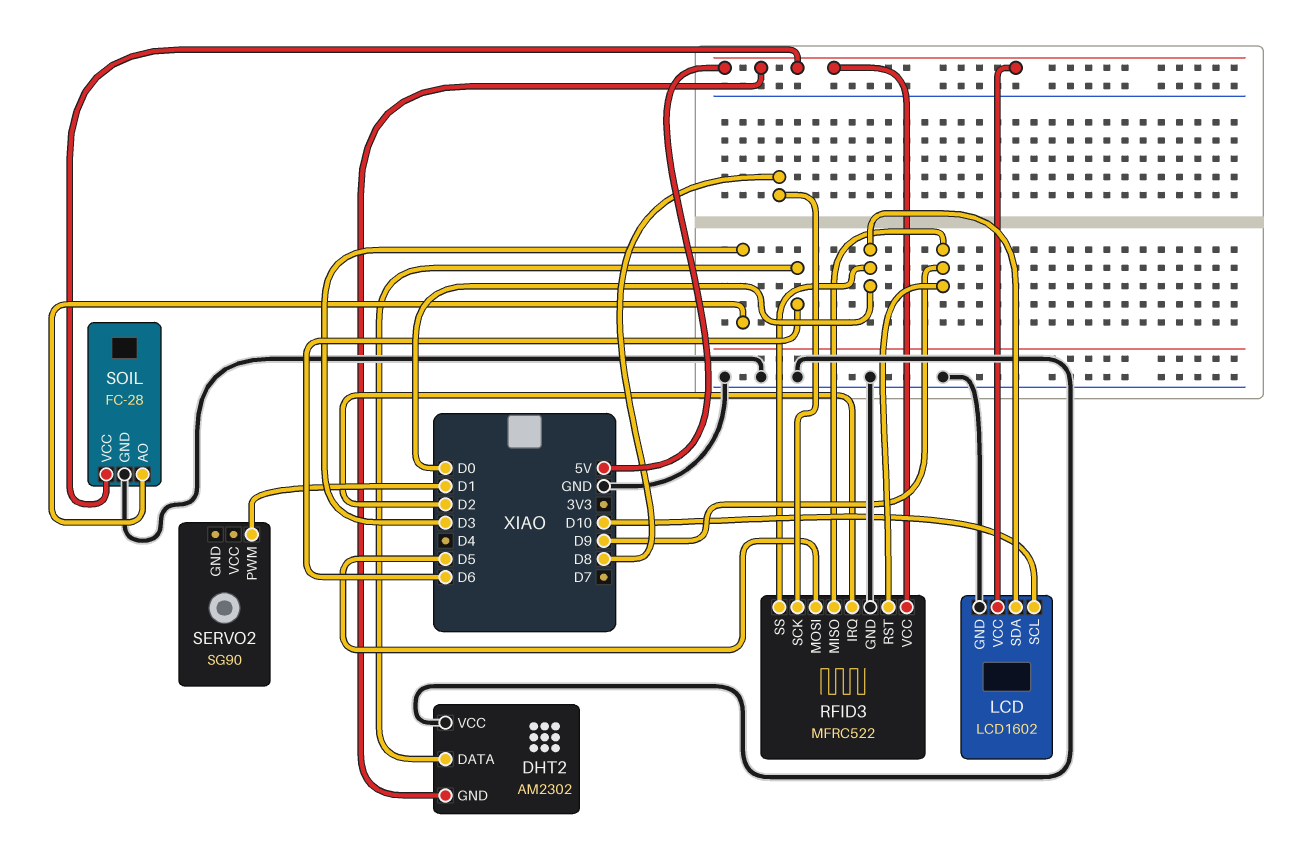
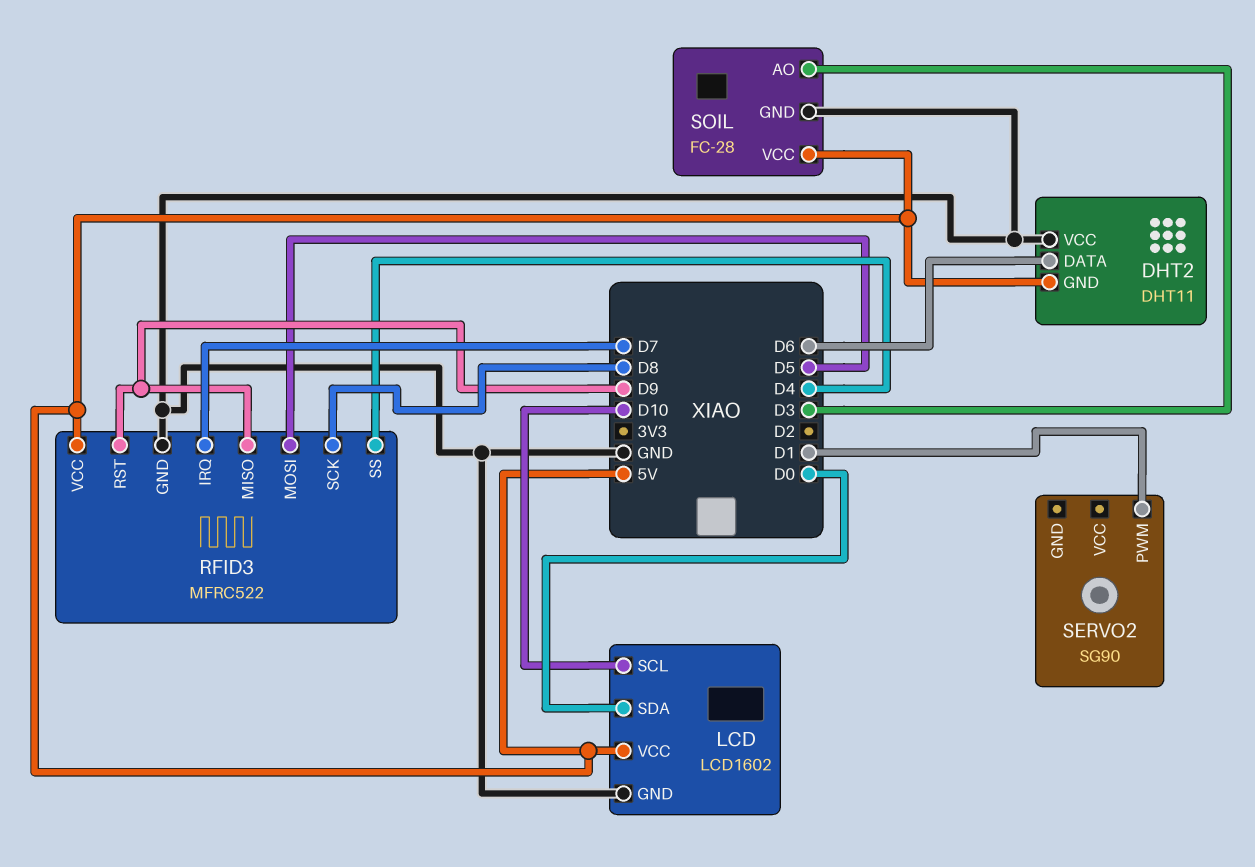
DHT2: AM2302 -> DHT11
RFID3 pin IRQ: D2 -> D7
RFID3 pin SS: D0 -> D4

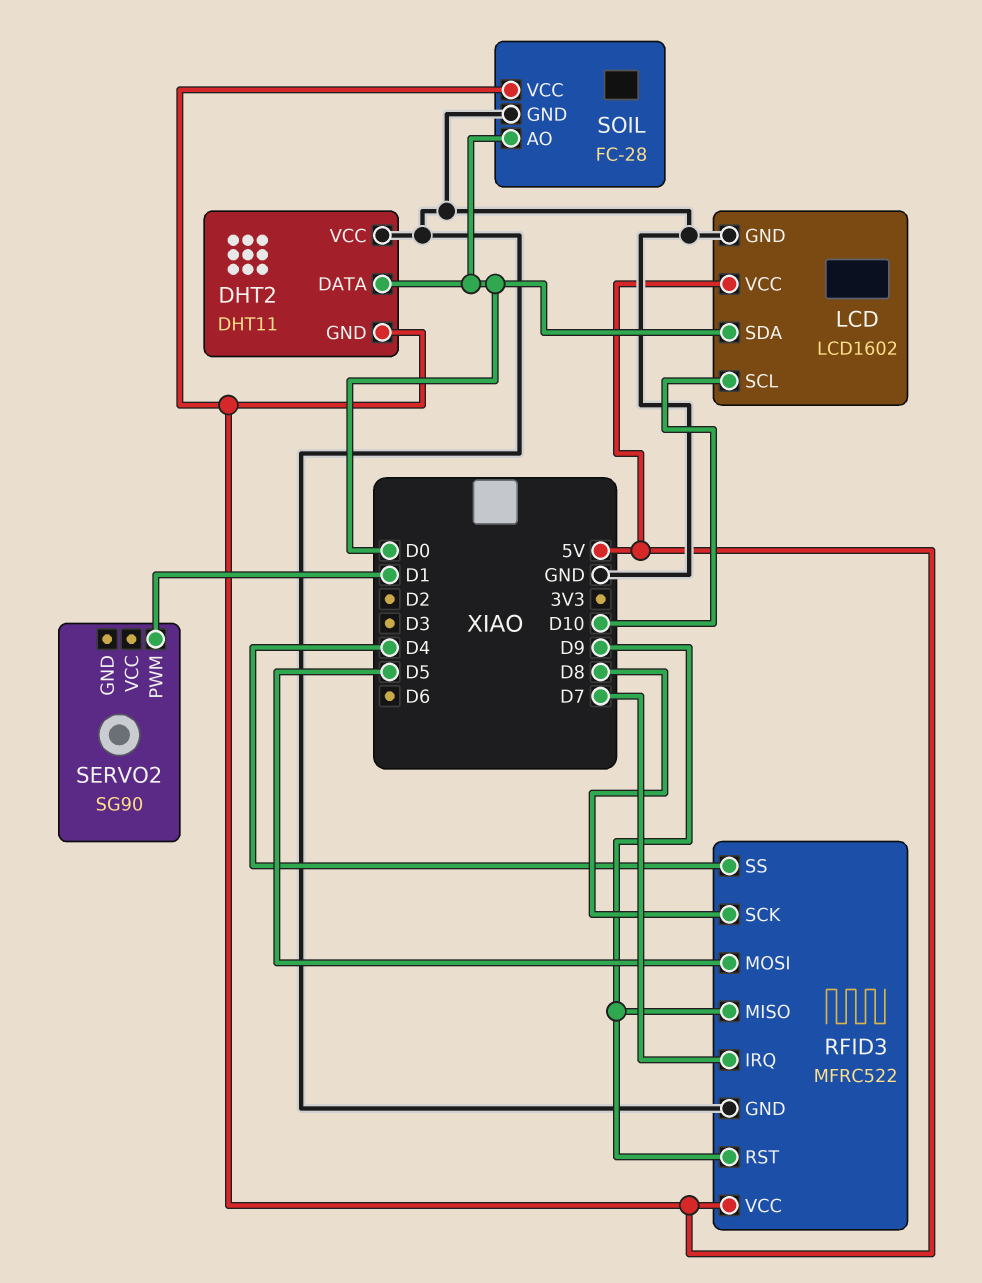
DHT2 pin DATA: D6 -> D0
SOIL pin AO: D3 -> D0

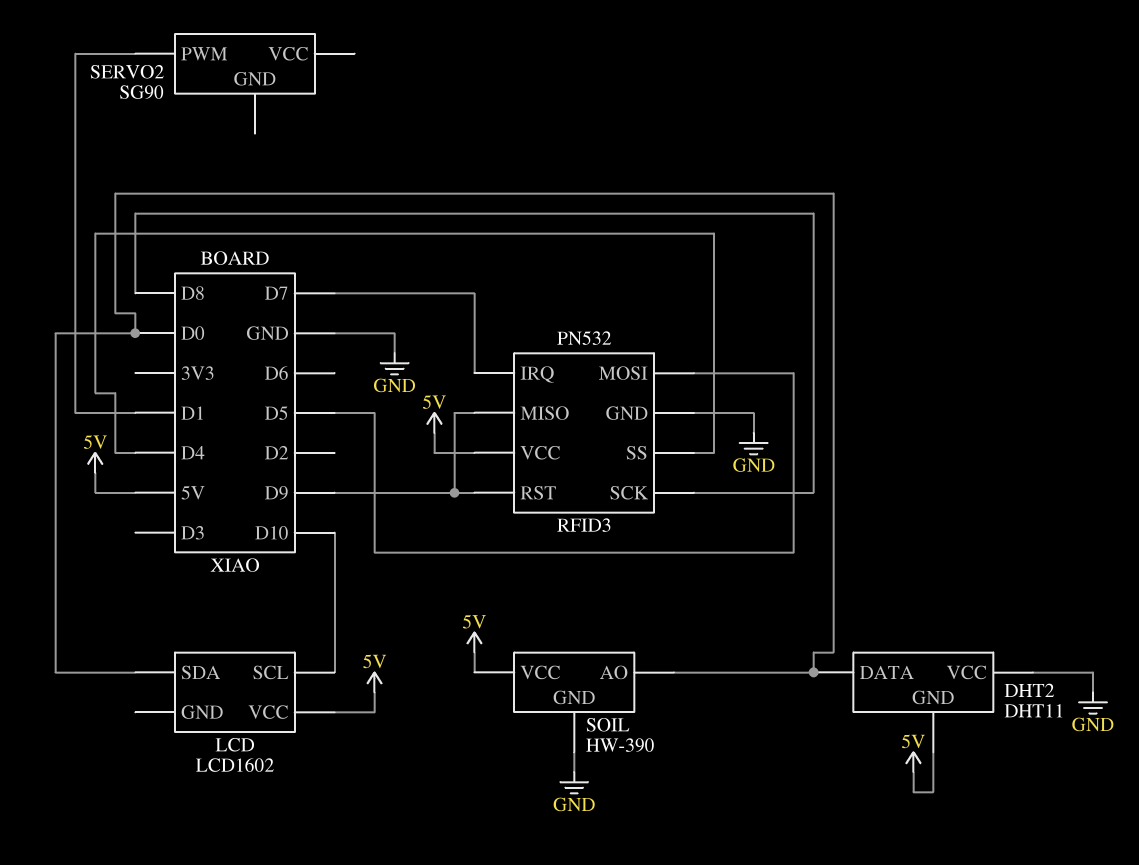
LCD pin GND: GND -> none
RFID3: MFRC522 -> PN532
SOIL: FC-28 -> HW-390

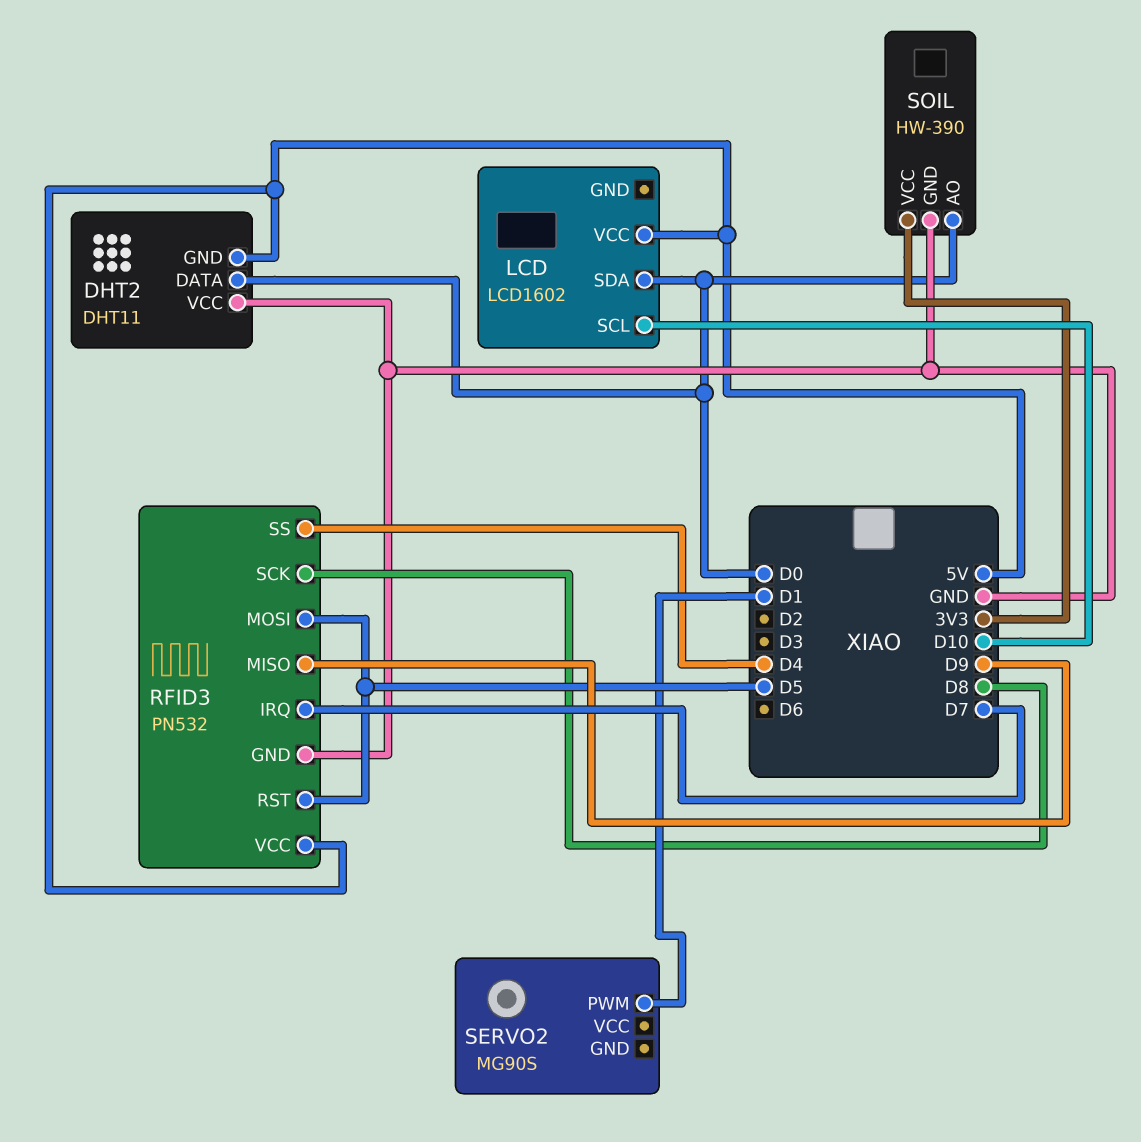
RFID3 pin RST: D9 -> D5
SERVO2: SG90 -> MG90S
SOIL pin VCC: 5V -> 3V3

